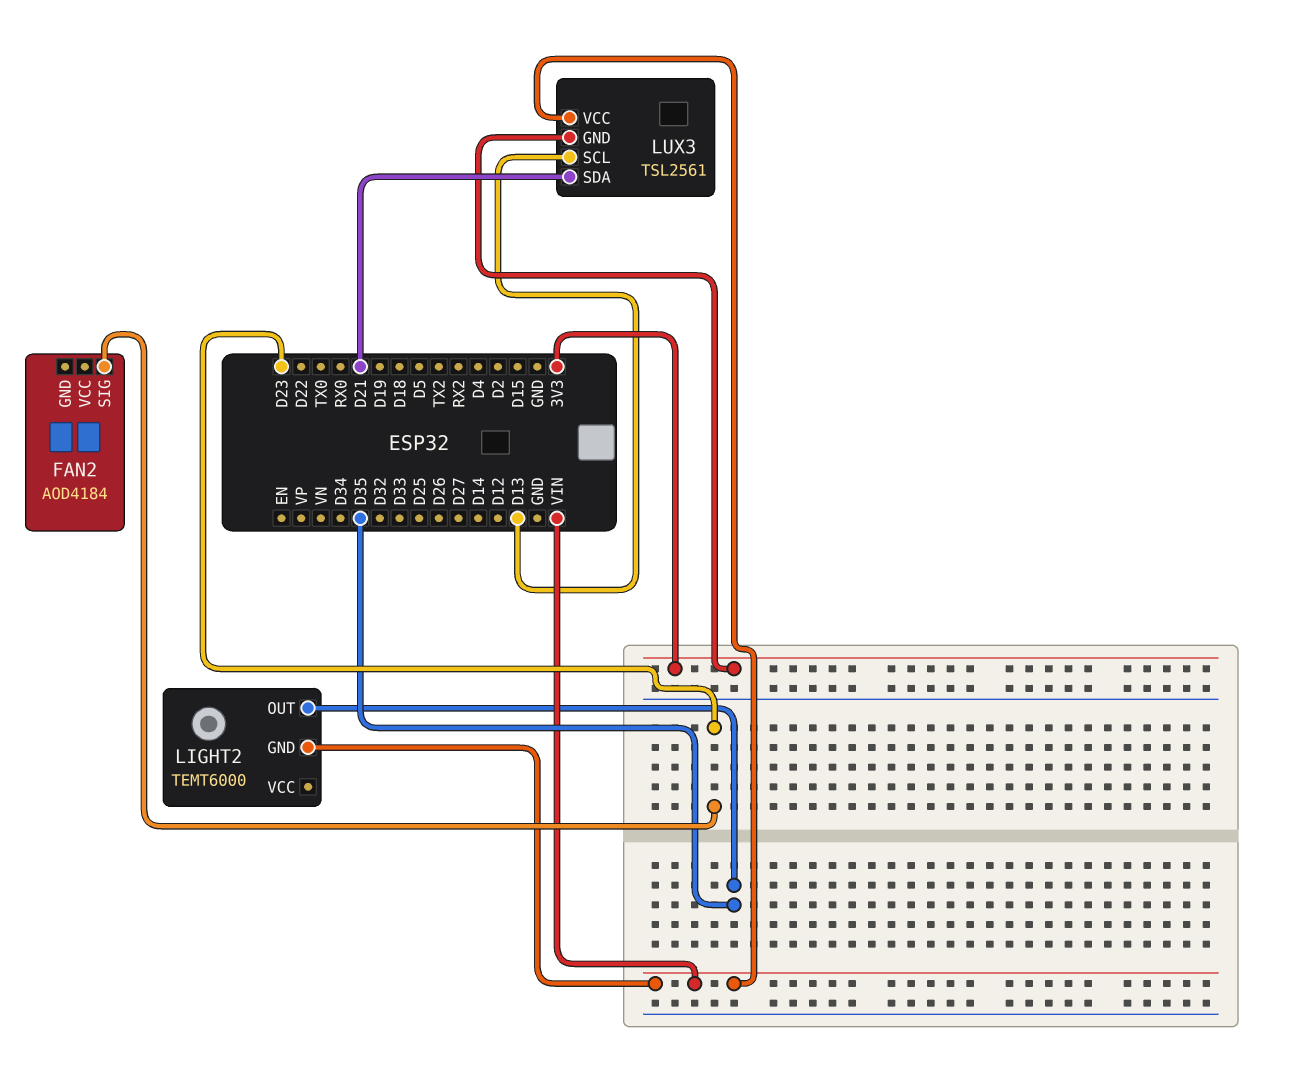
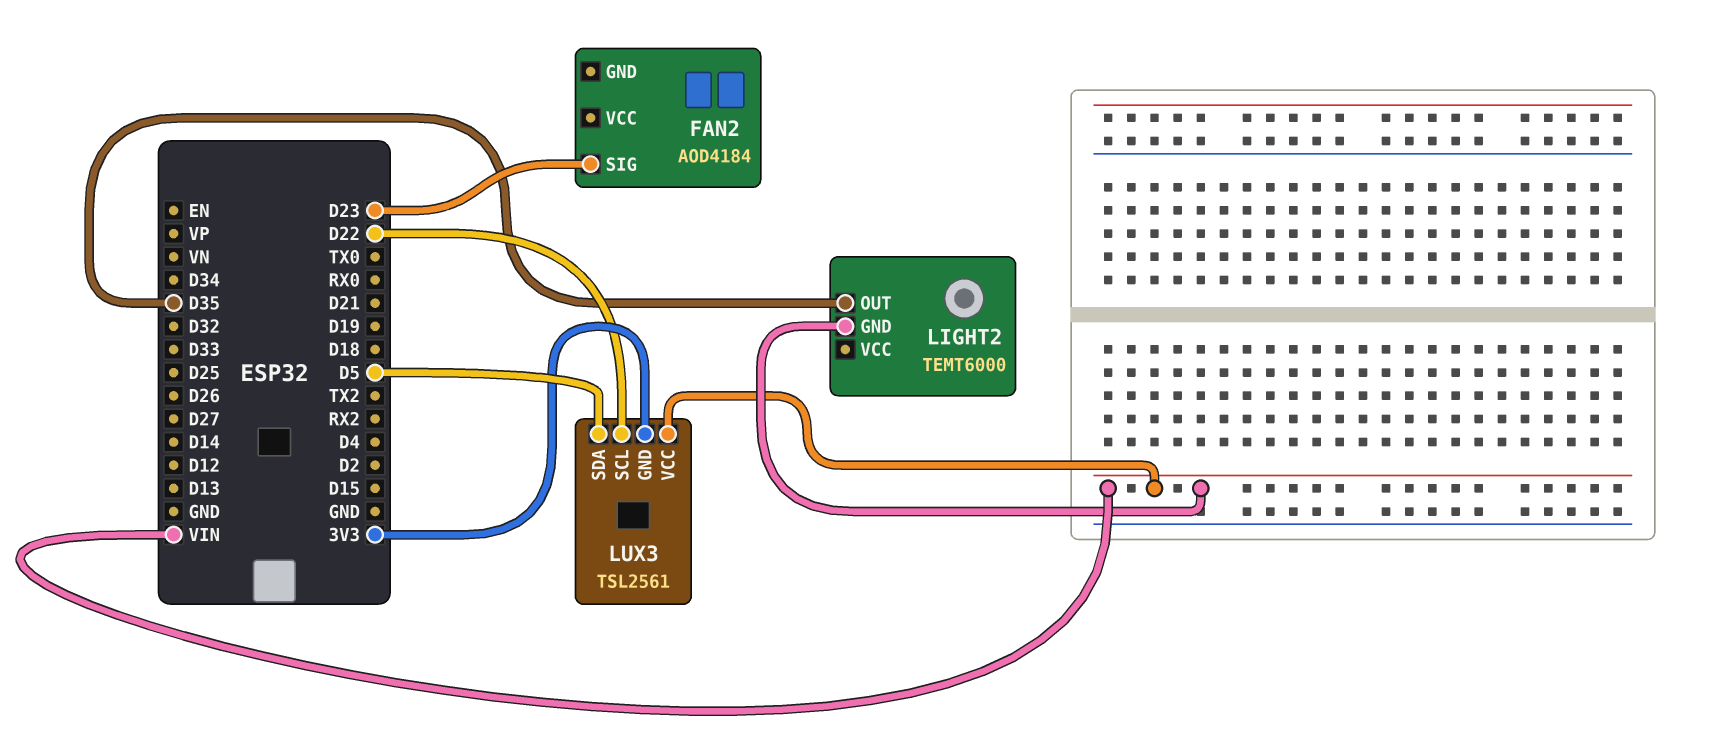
LUX3 pin SCL: D13 -> D22
LUX3 pin SDA: D21 -> D5

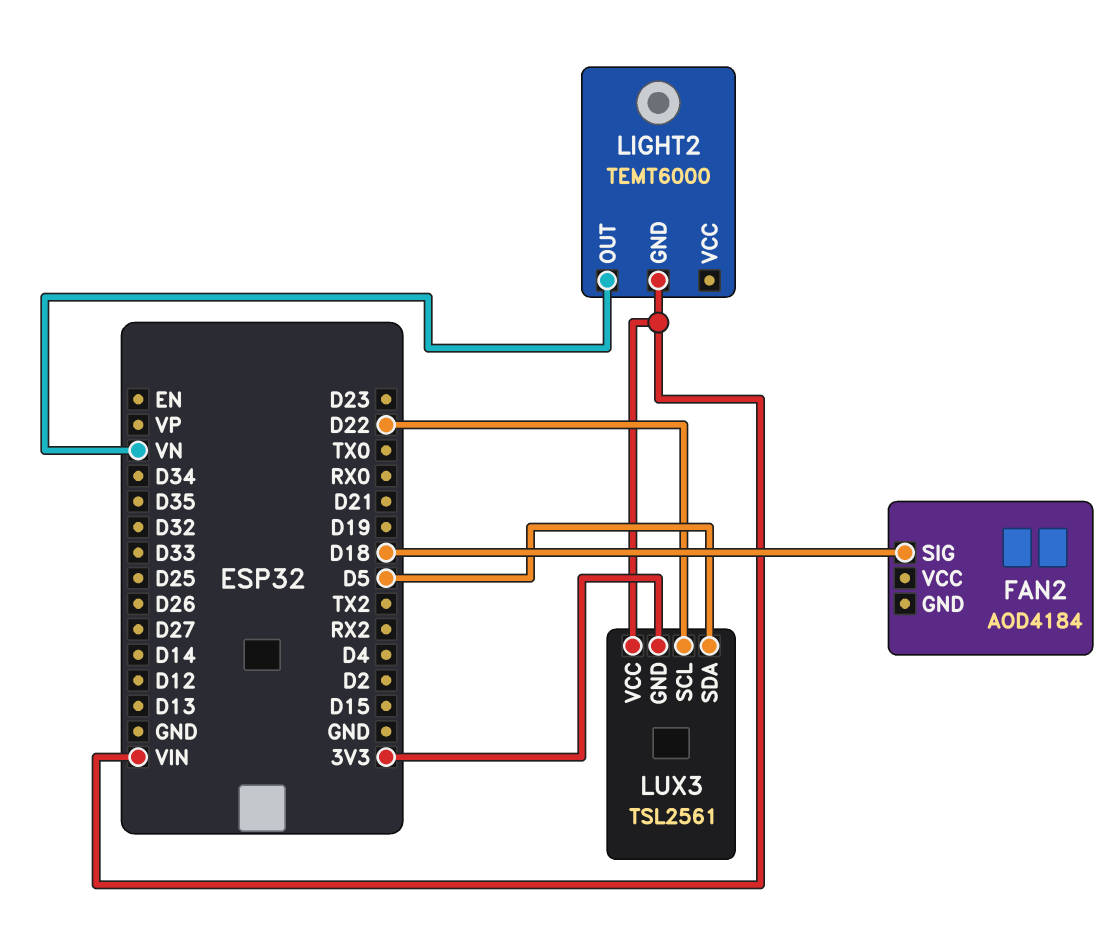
FAN2 pin SIG: D23 -> D18
LIGHT2 pin OUT: D35 -> VN

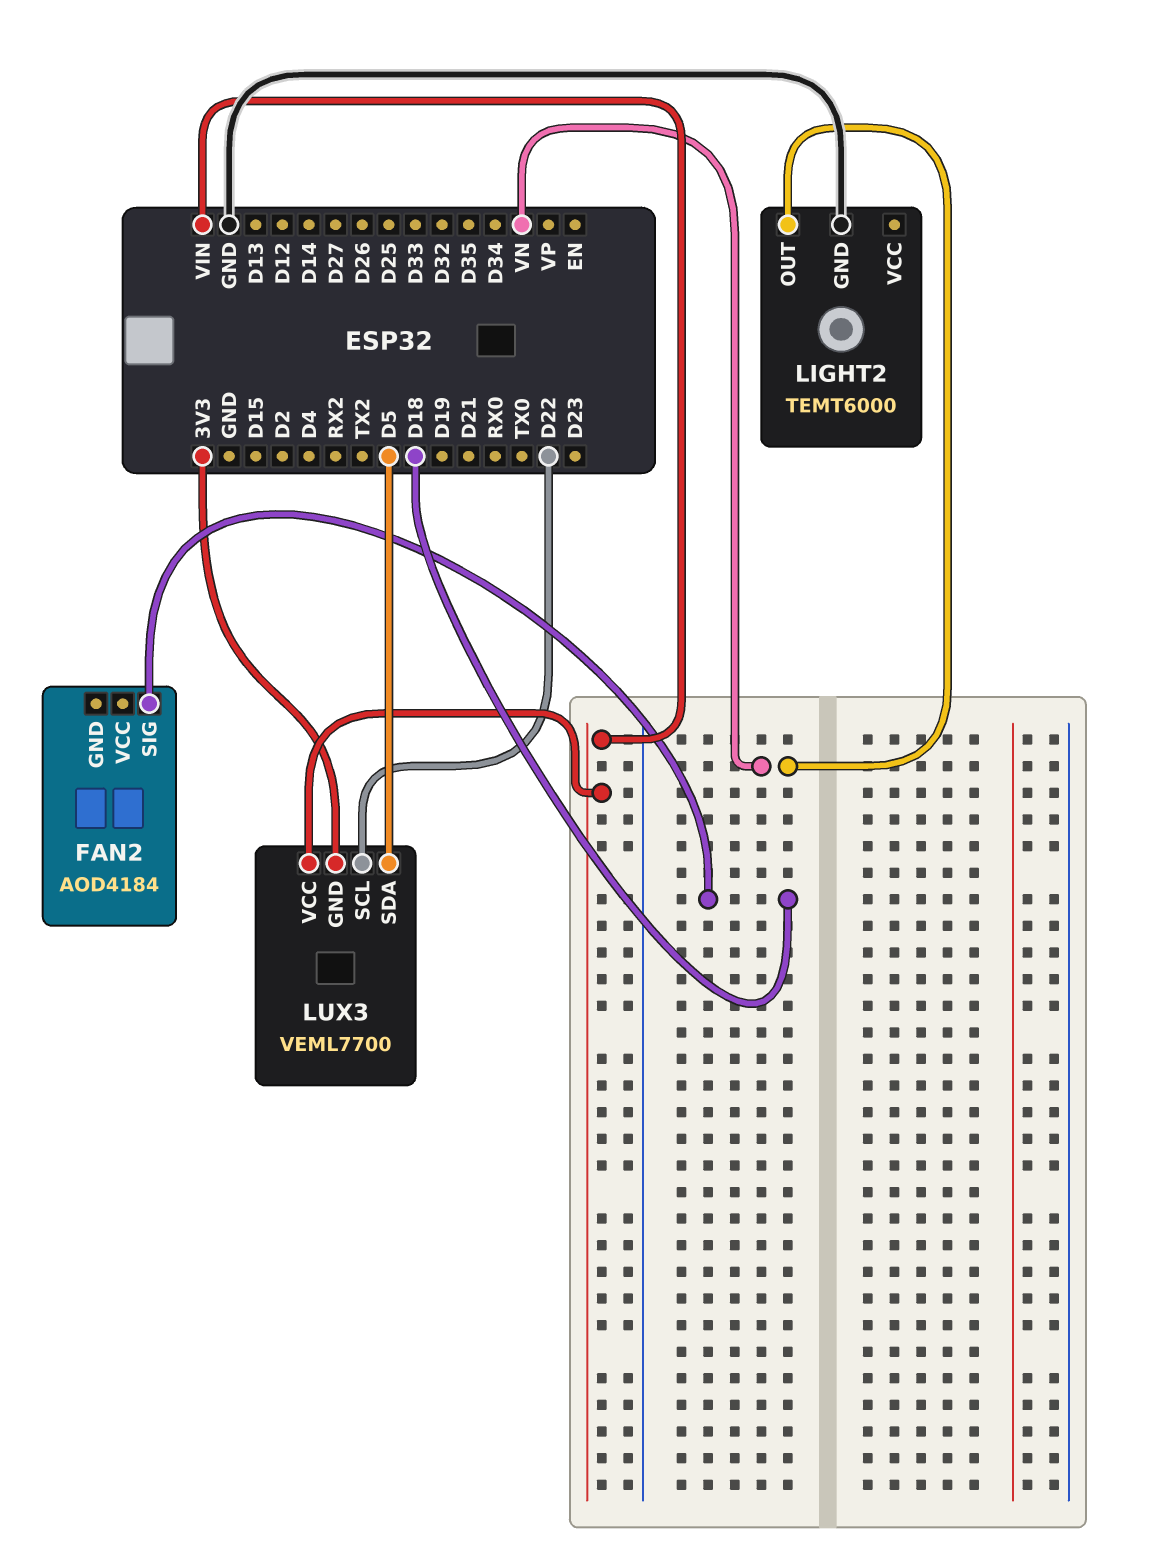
LIGHT2 pin GND: VIN -> GND
LUX3: TSL2561 -> VEML7700

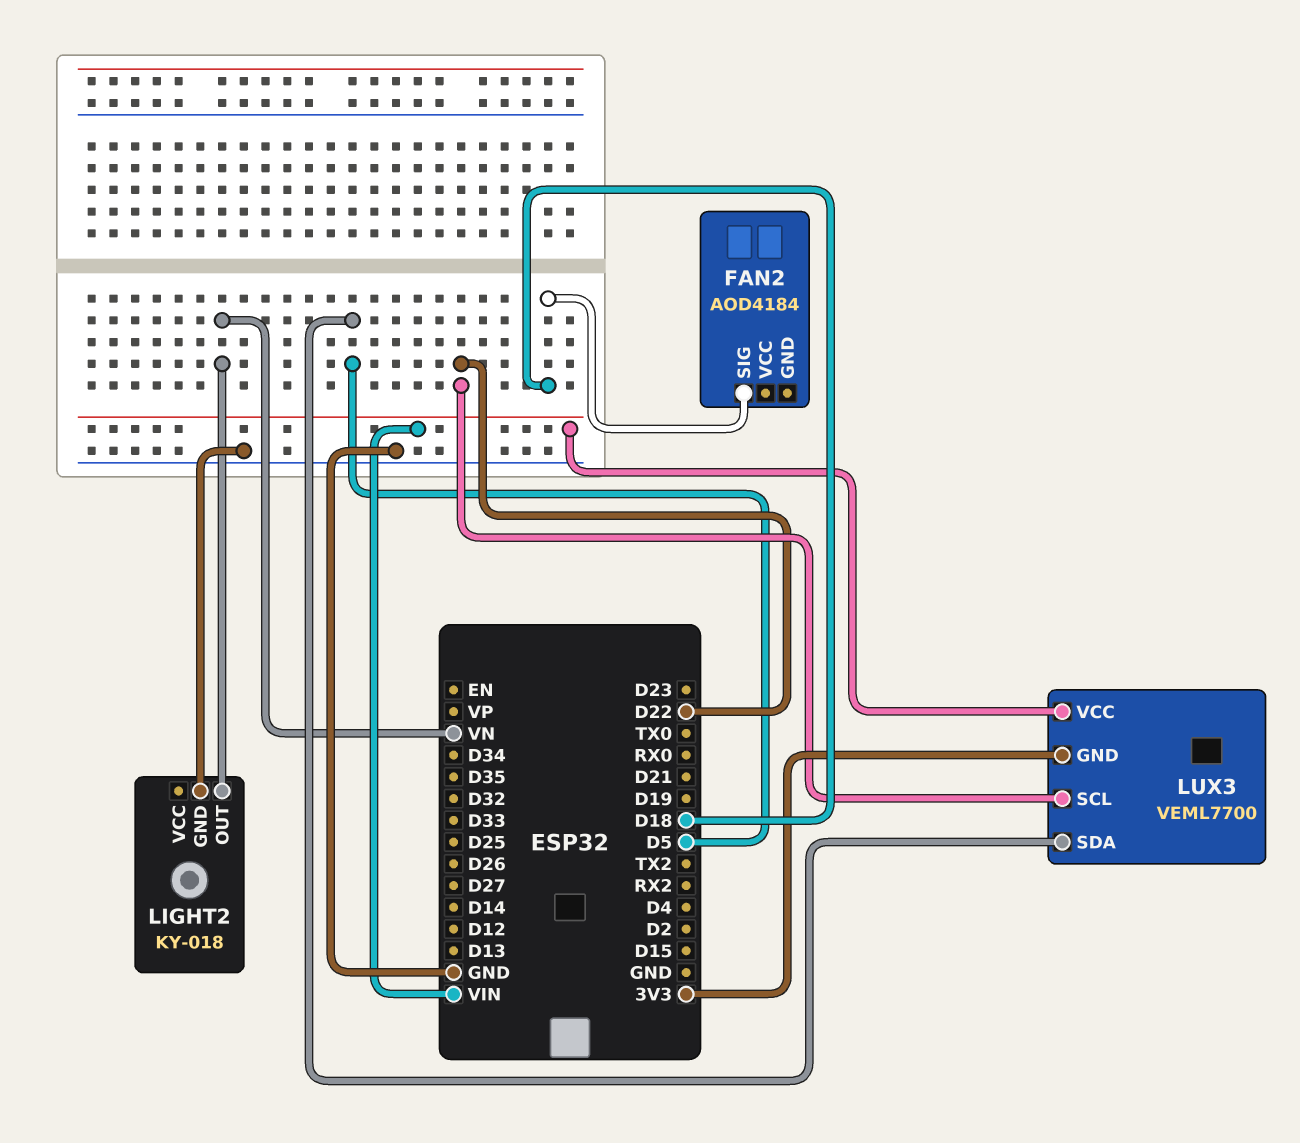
LIGHT2: TEMT6000 -> KY-018

